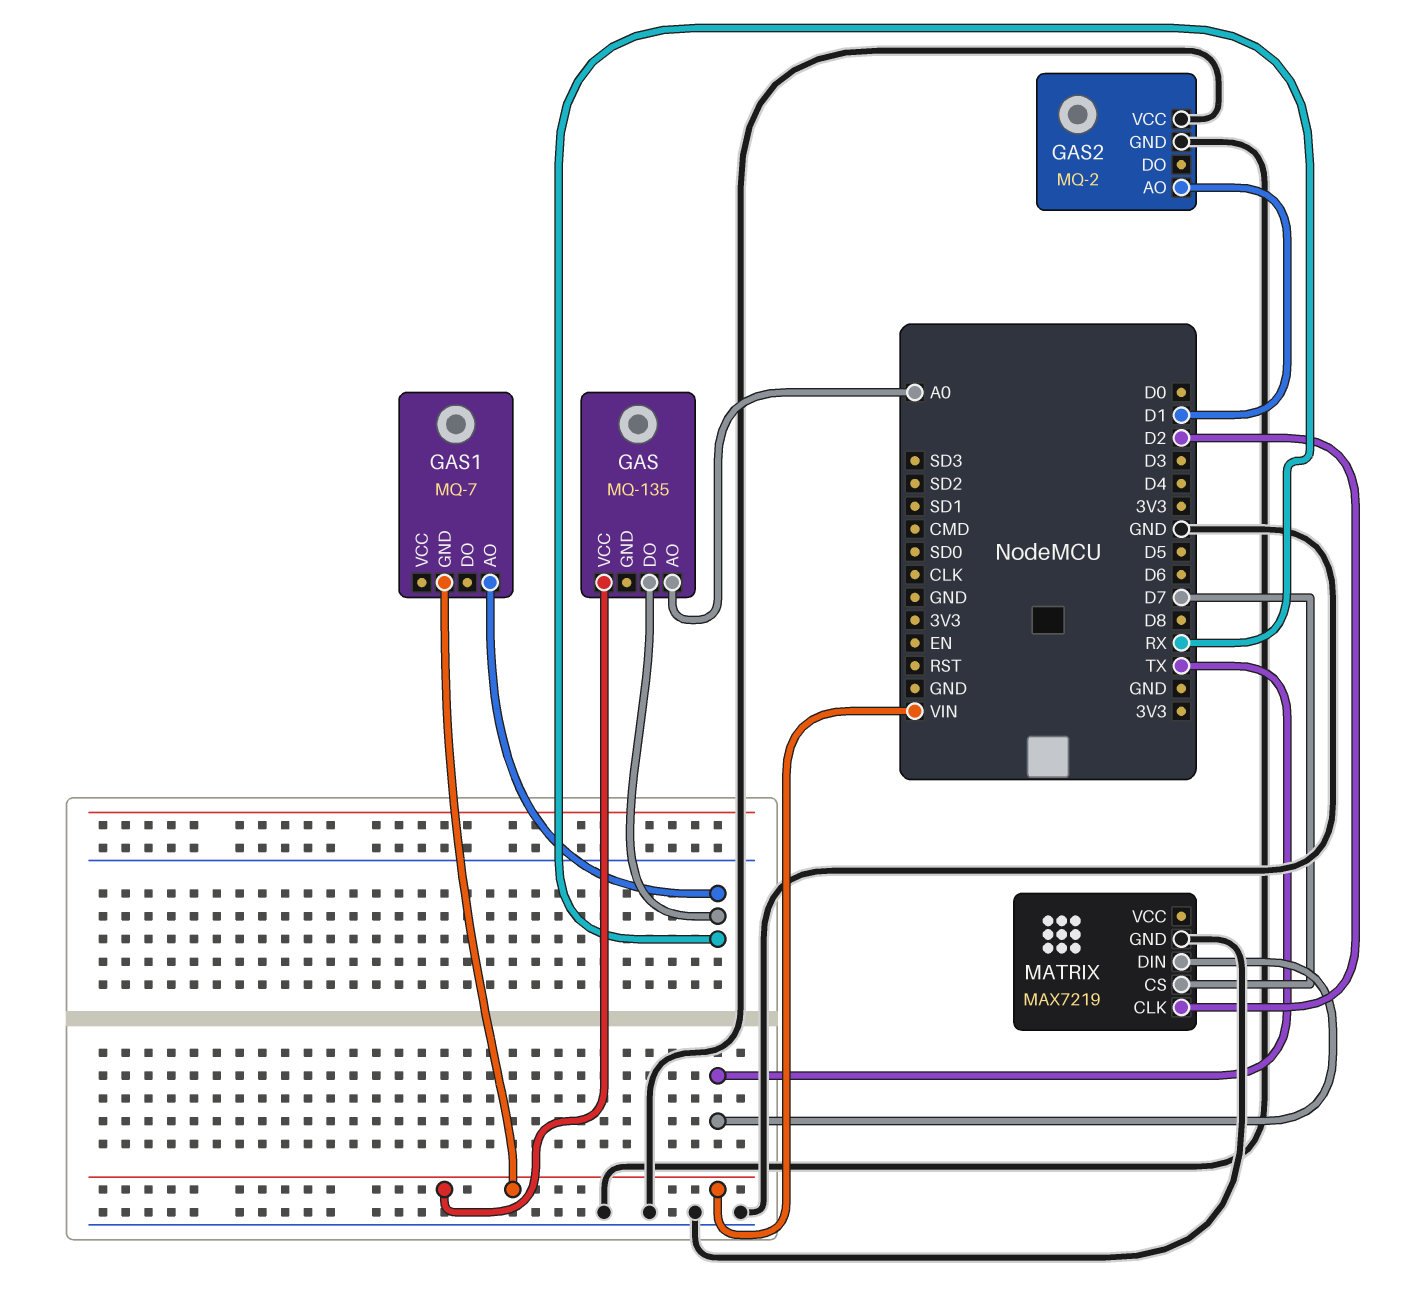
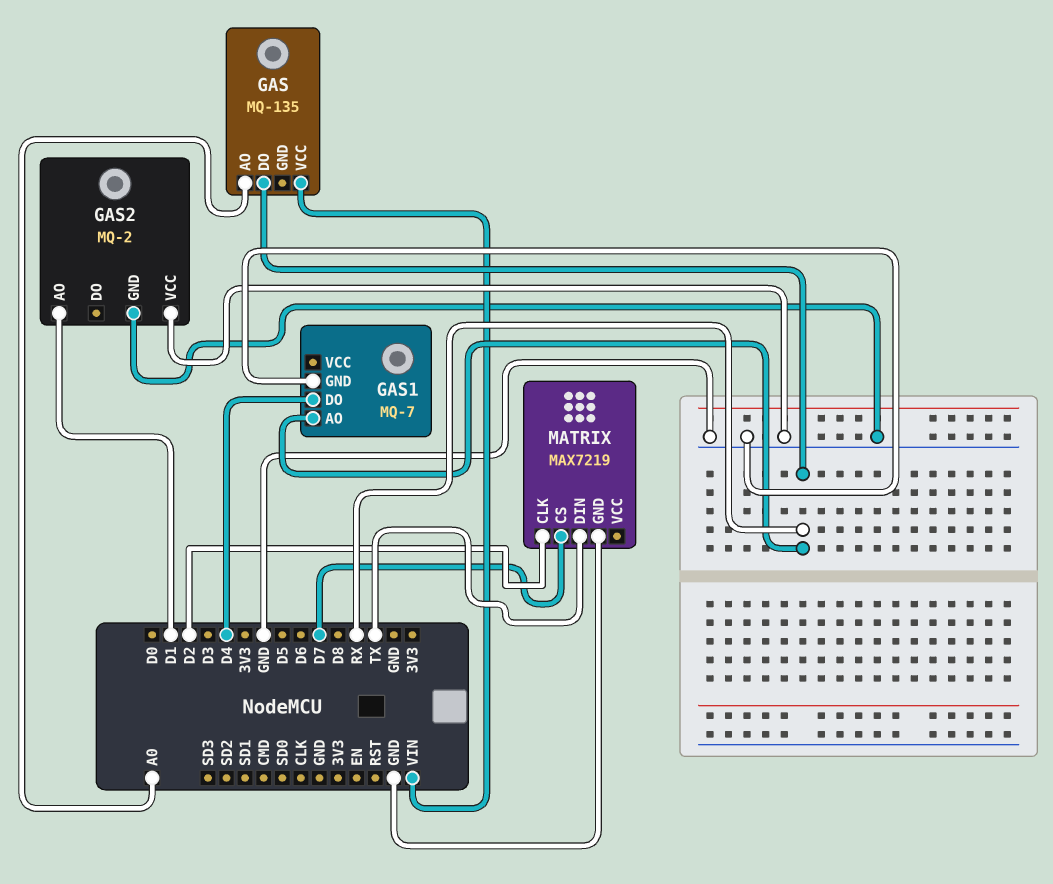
GAS1 pin DO: none -> D4
GAS1 pin GND: VIN -> GND

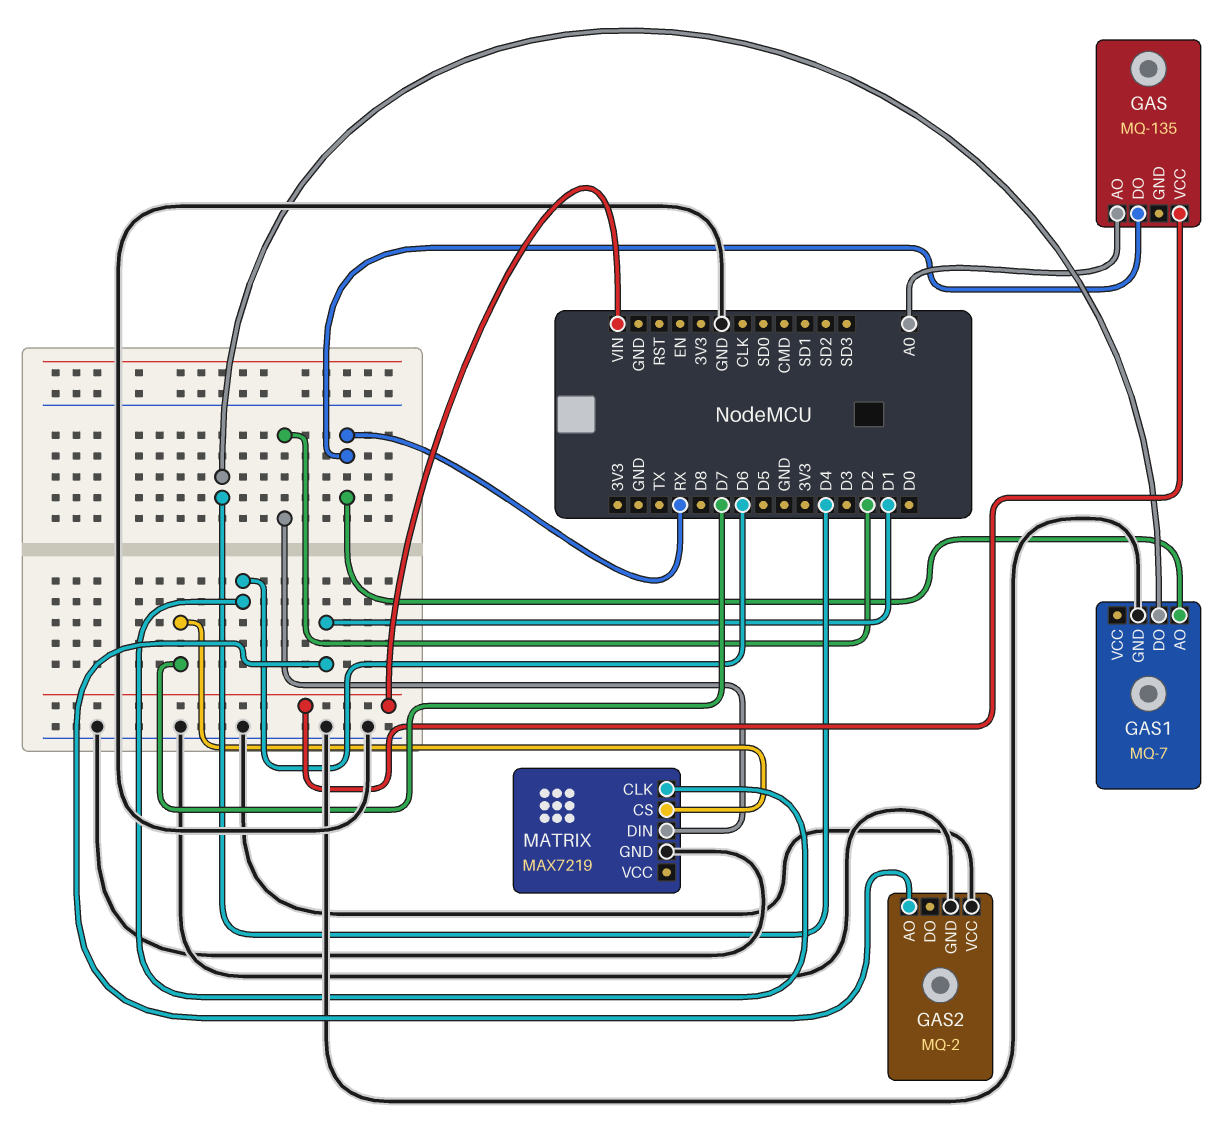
MATRIX pin CLK: D2 -> D6
MATRIX pin DIN: TX -> D2

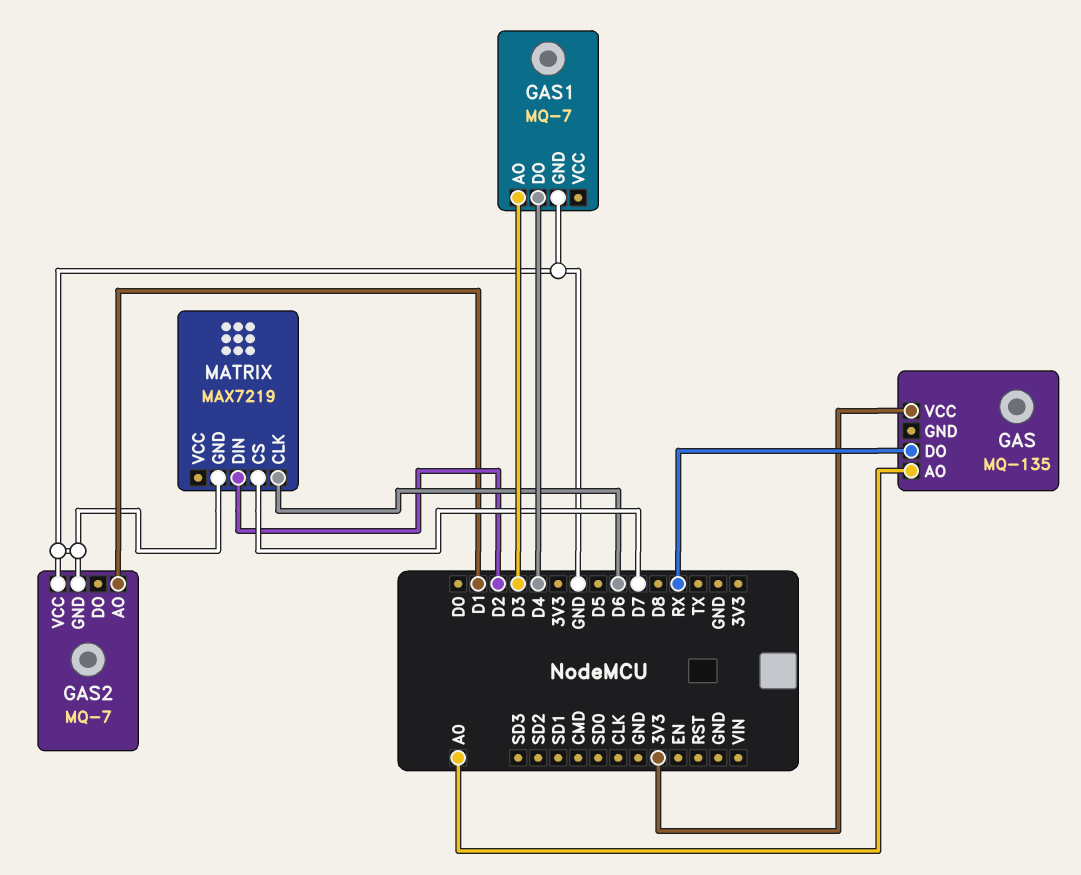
GAS pin VCC: VIN -> 3V3
GAS1 pin AO: RX -> D3
GAS2: MQ-2 -> MQ-7

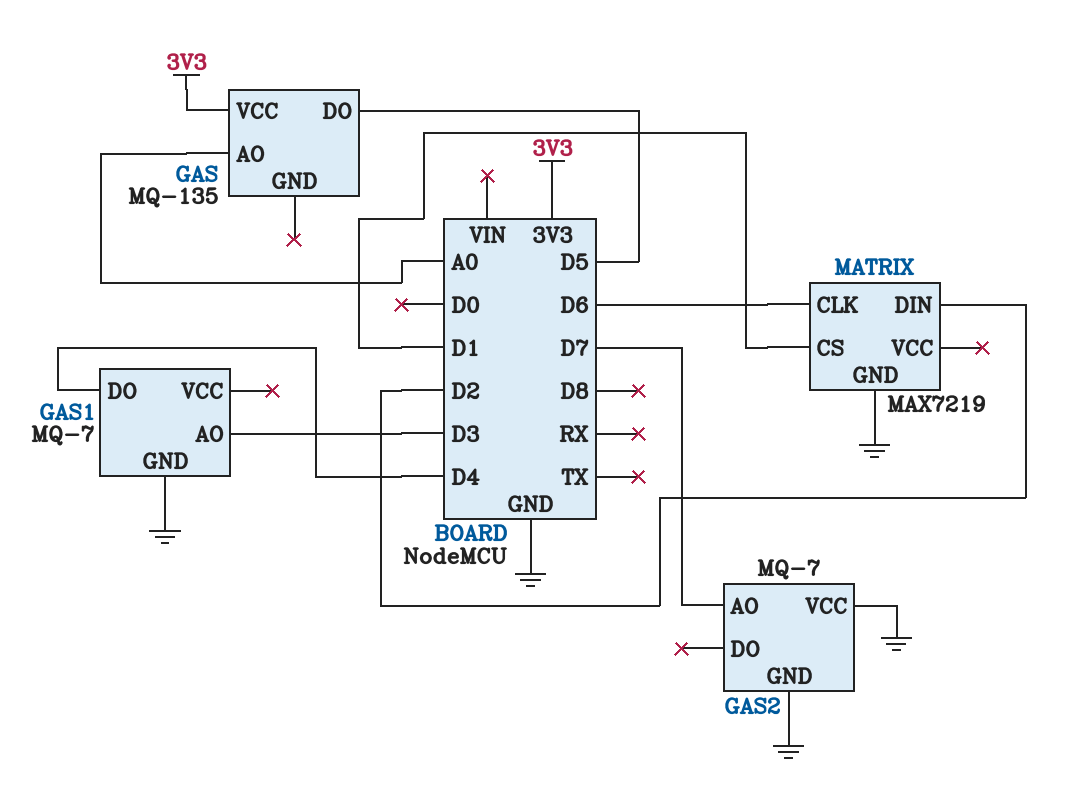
GAS pin DO: RX -> D5
GAS2 pin AO: D1 -> D7
MATRIX pin CS: D7 -> D1

